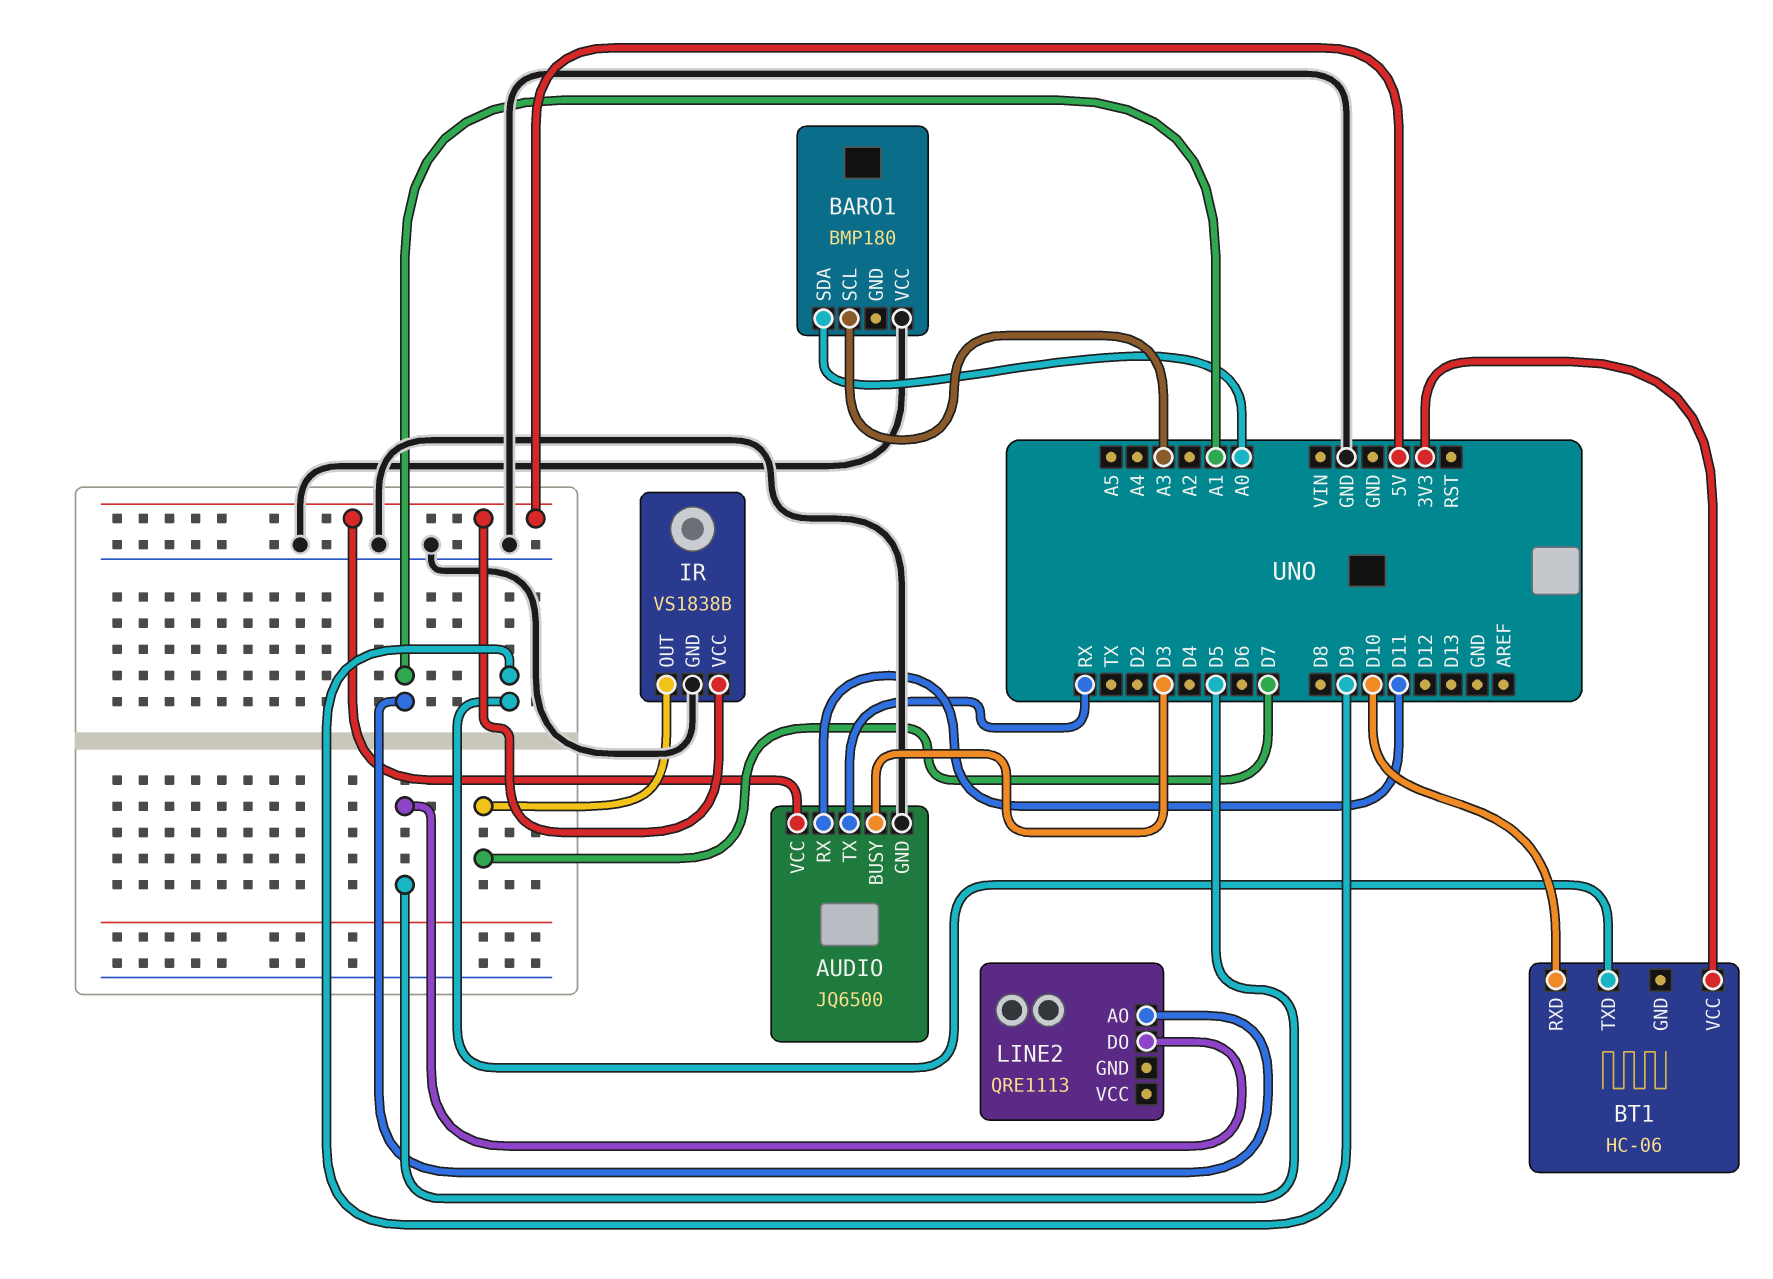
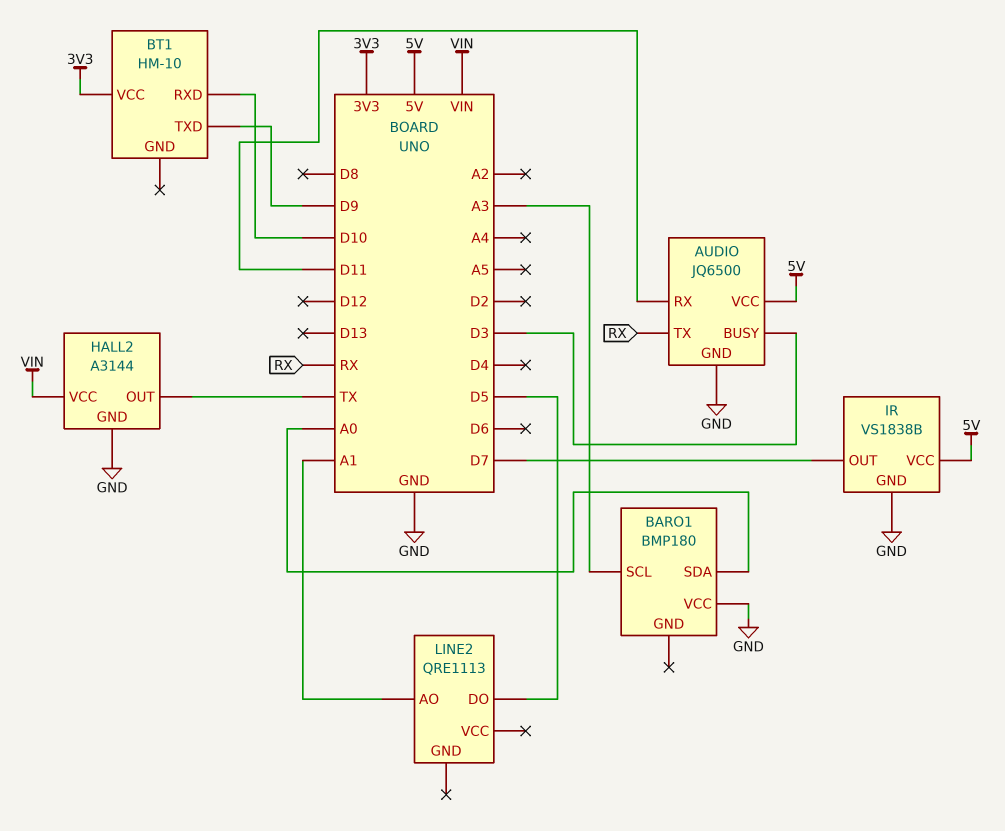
BT1: HC-06 -> HM-10
HALL2: none -> A3144
HALL2 pin GND: none -> GND
HALL2 pin OUT: none -> TX
HALL2 pin VCC: none -> VIN

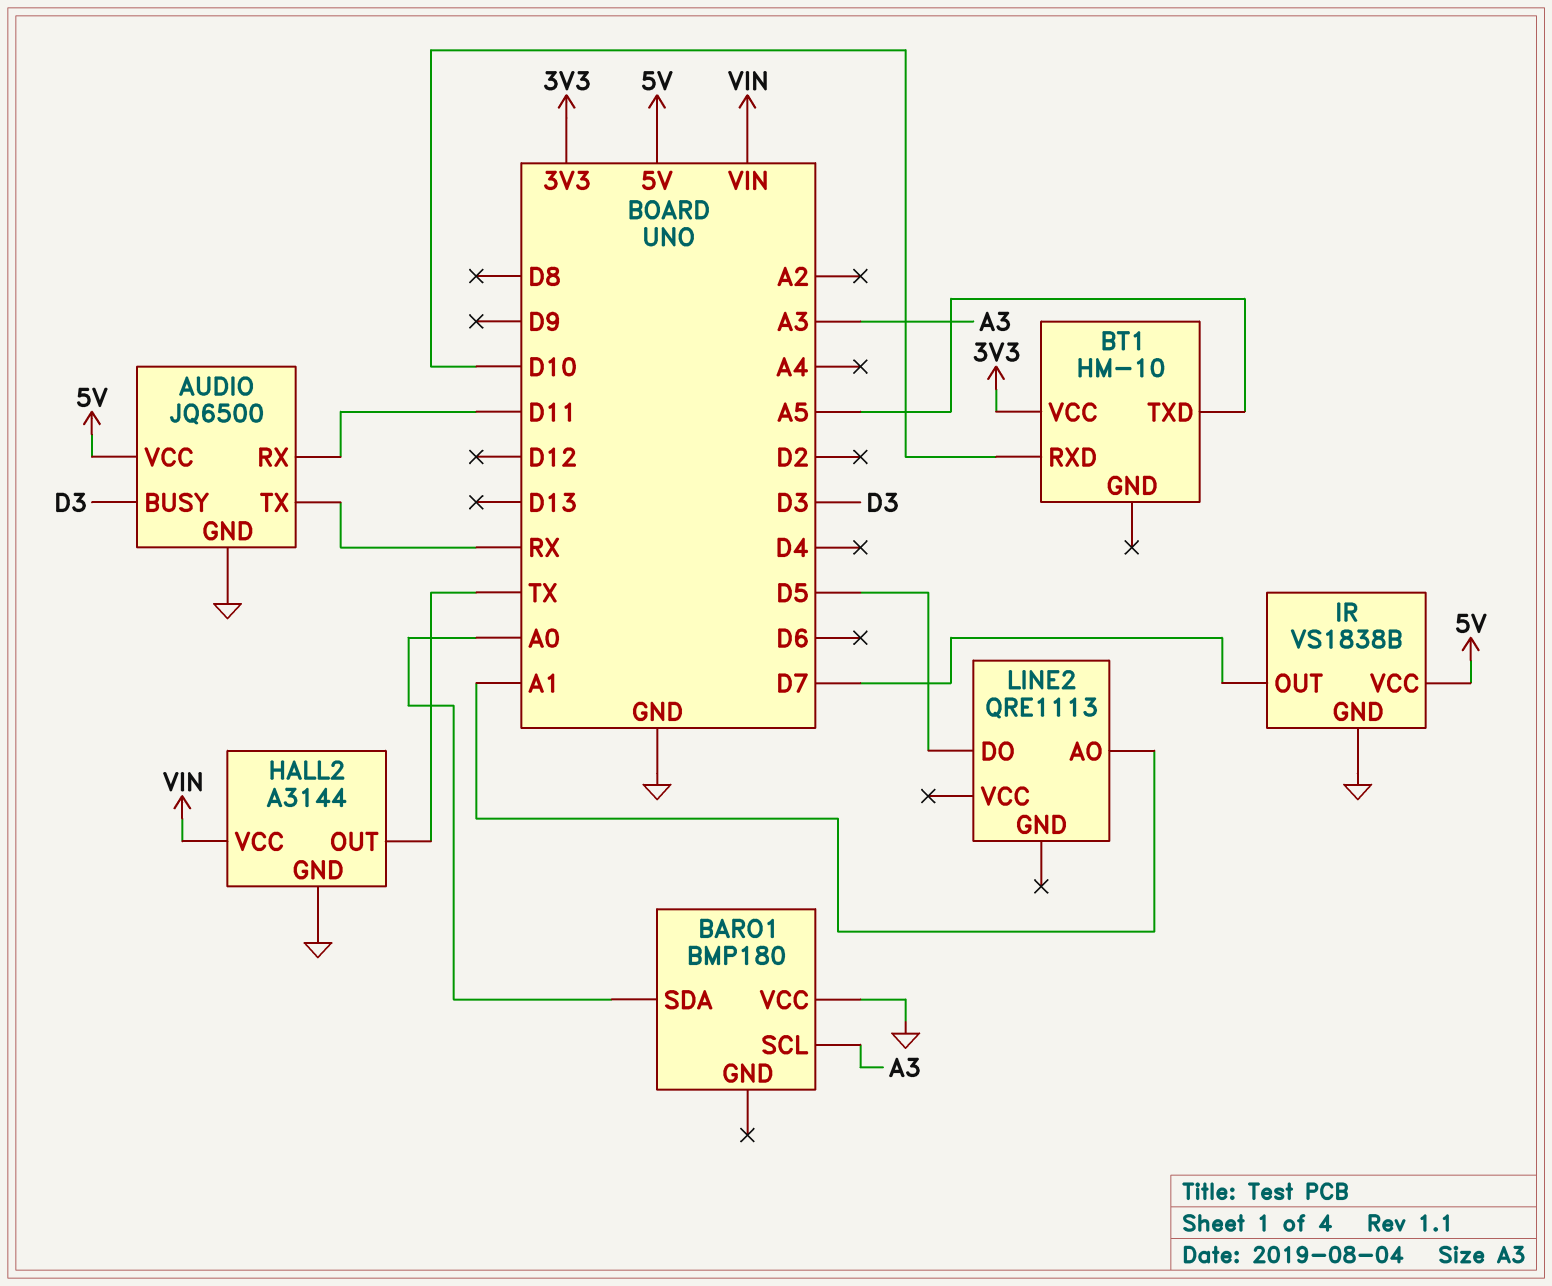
BT1 pin TXD: D9 -> A5

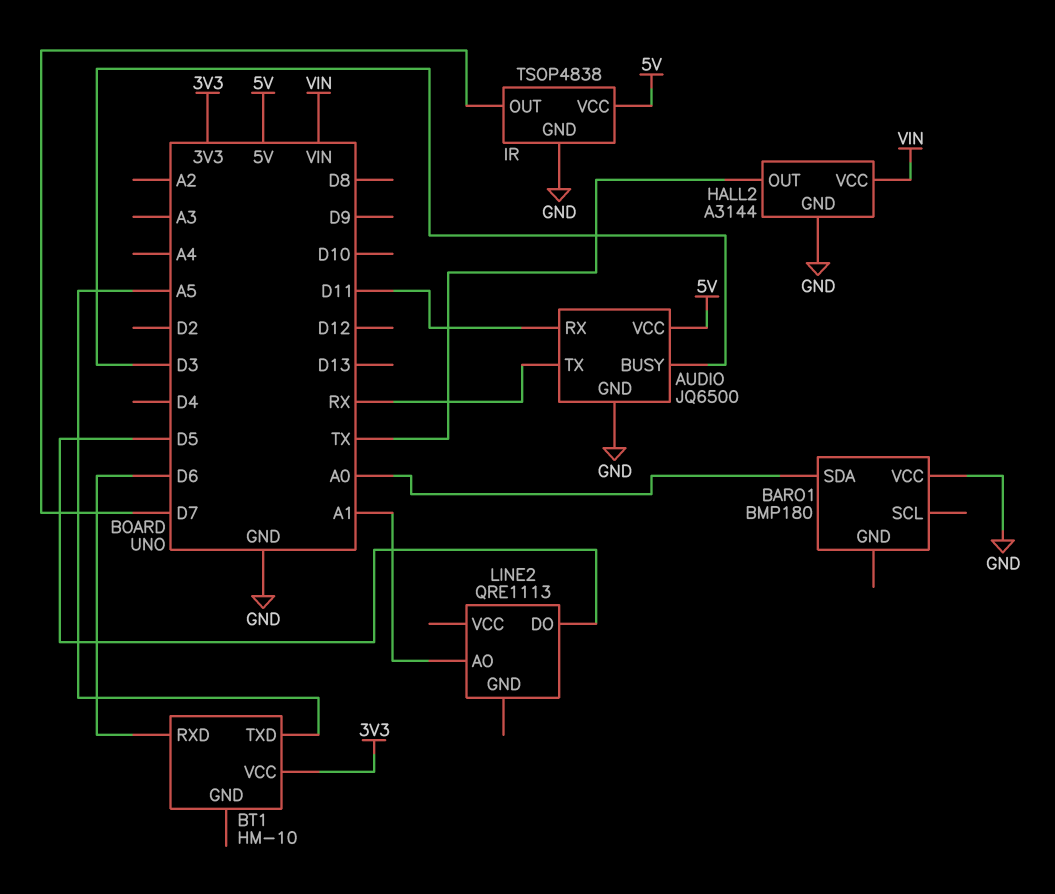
BARO1 pin SCL: A3 -> none
BT1 pin RXD: D10 -> D6
IR: VS1838B -> TSOP4838

